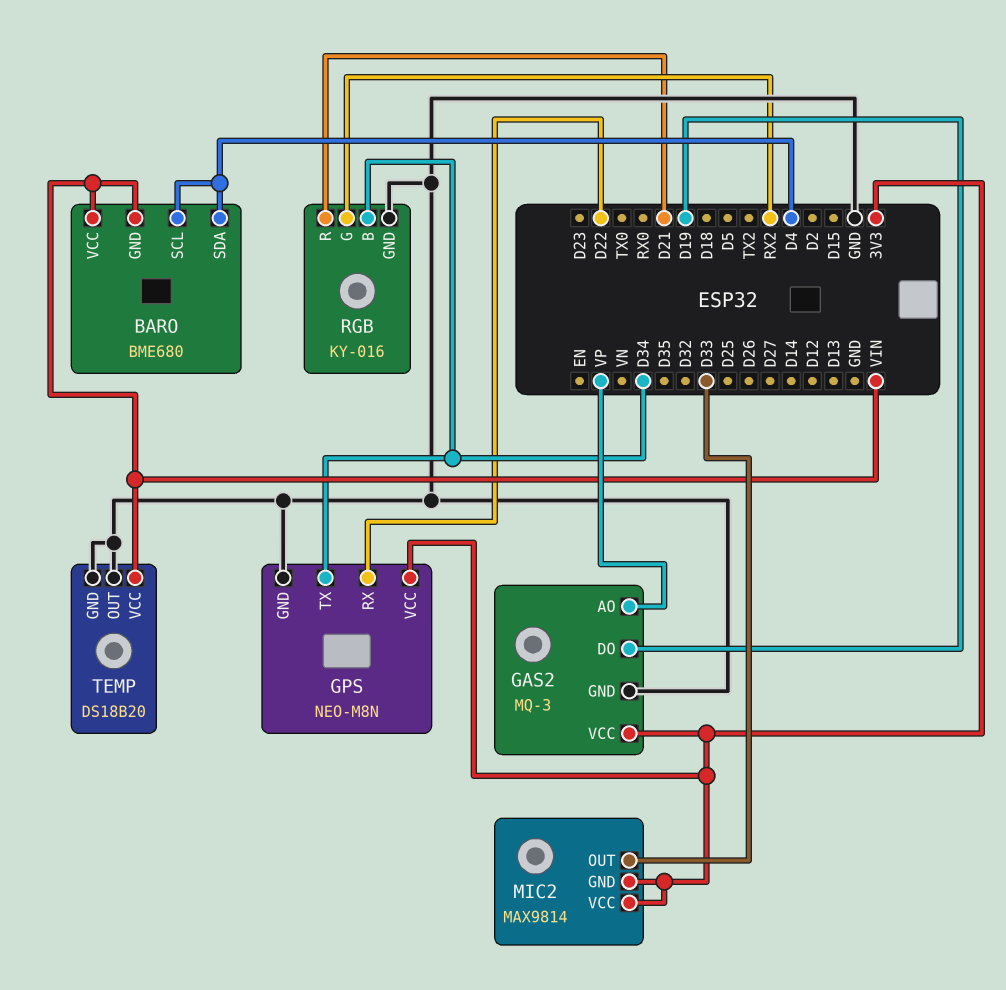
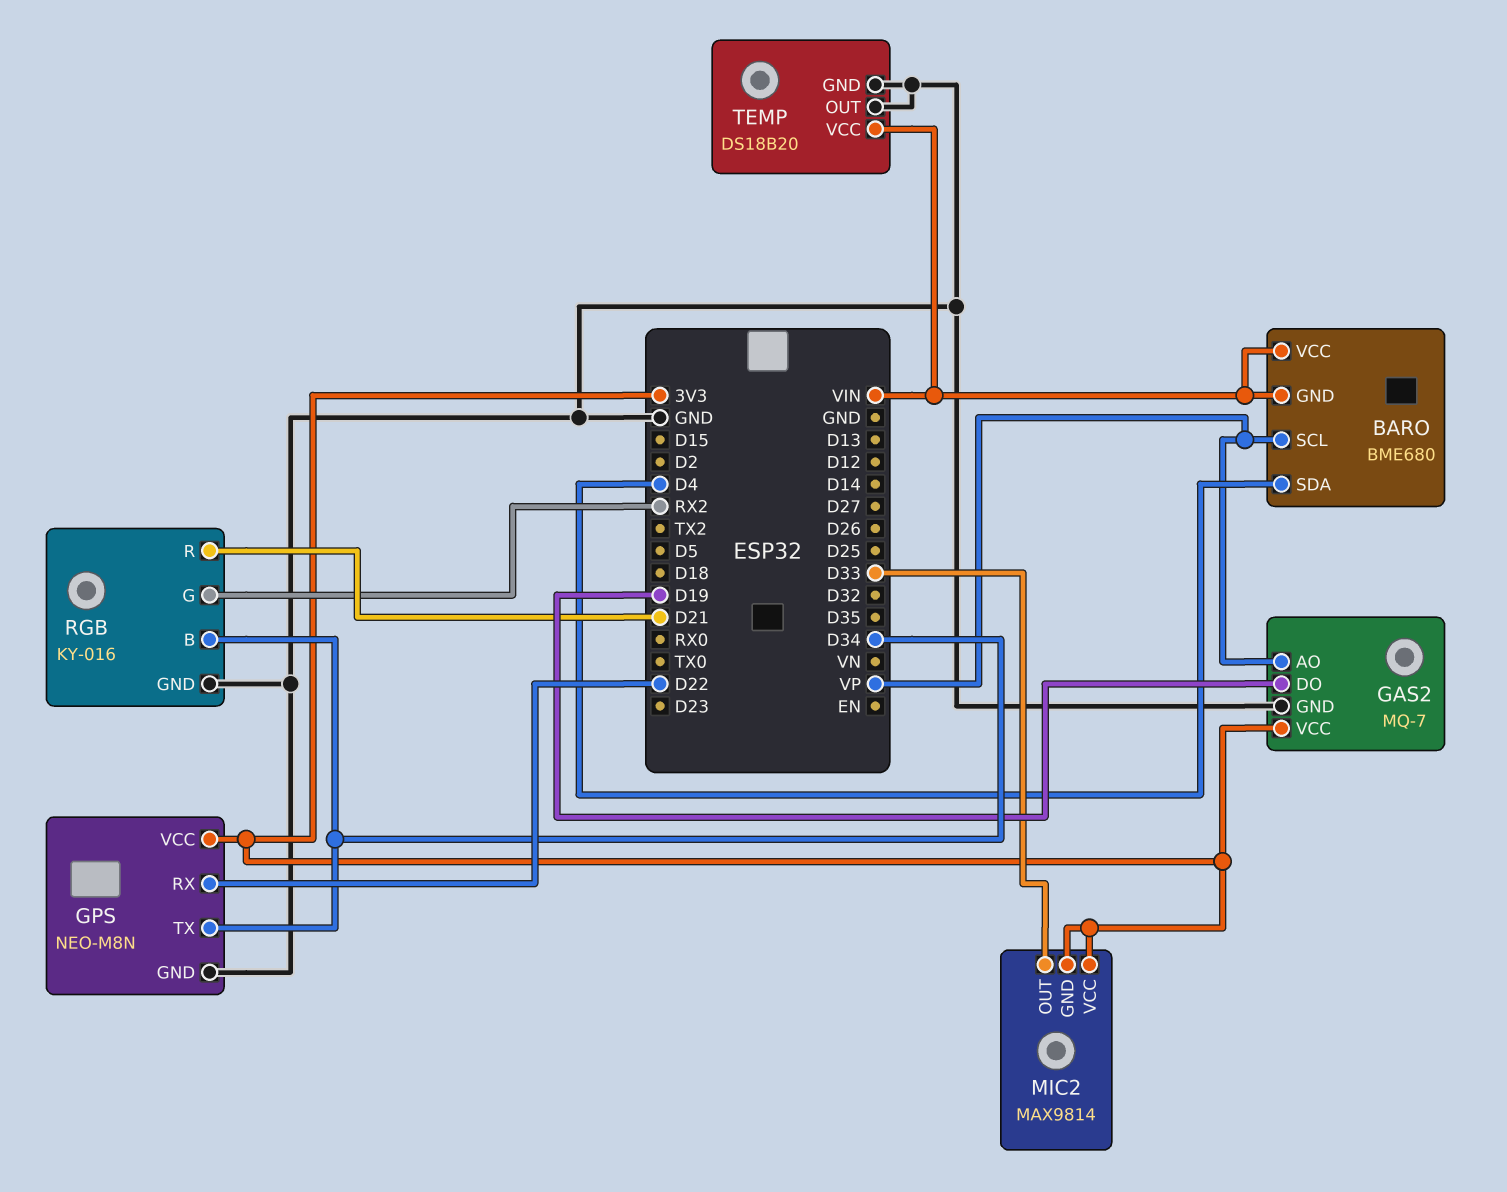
BARO pin SCL: D4 -> VP
GAS2: MQ-3 -> MQ-7

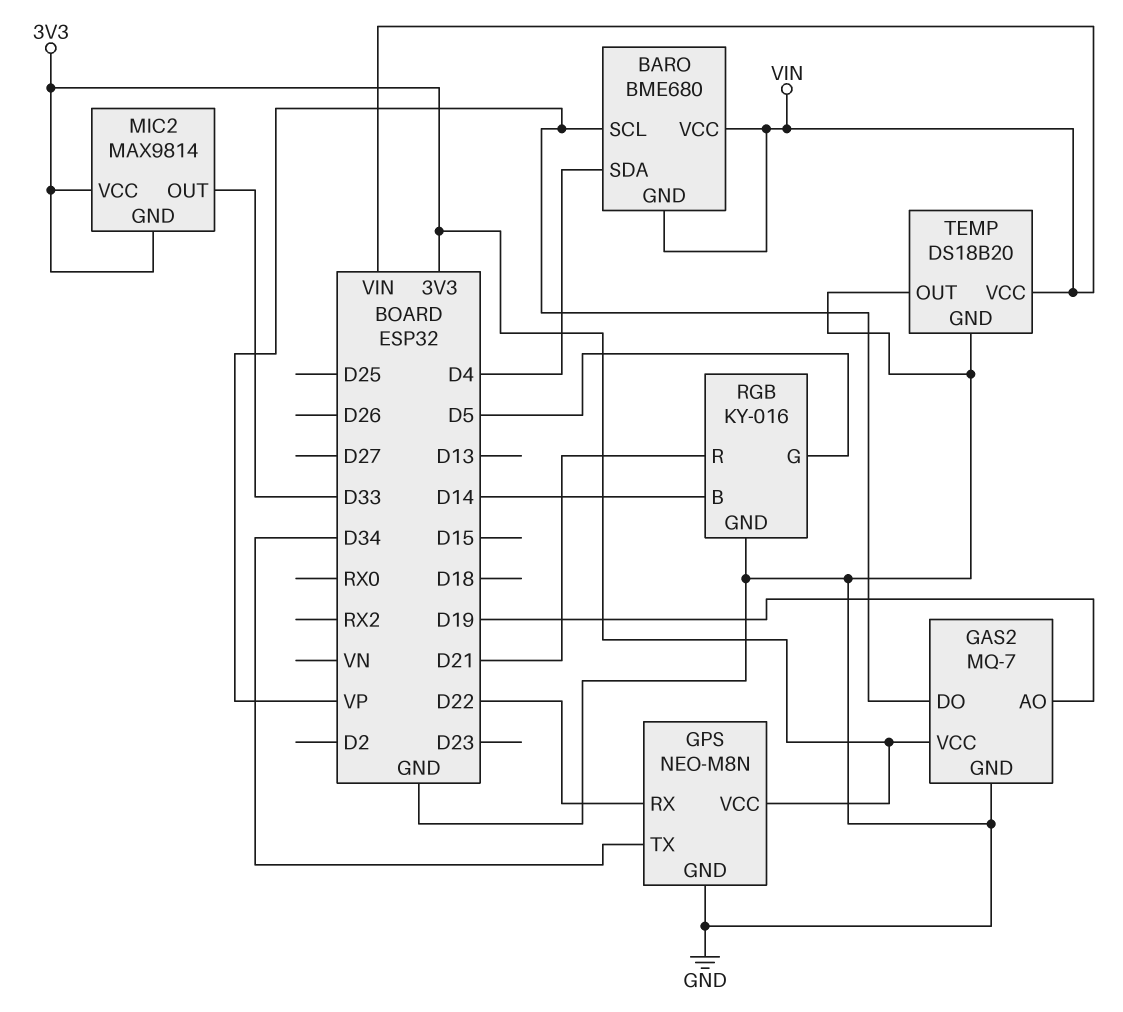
GAS2 pin AO: VP -> D19
GAS2 pin DO: D19 -> VP
RGB pin B: D34 -> D14
RGB pin G: RX2 -> D5

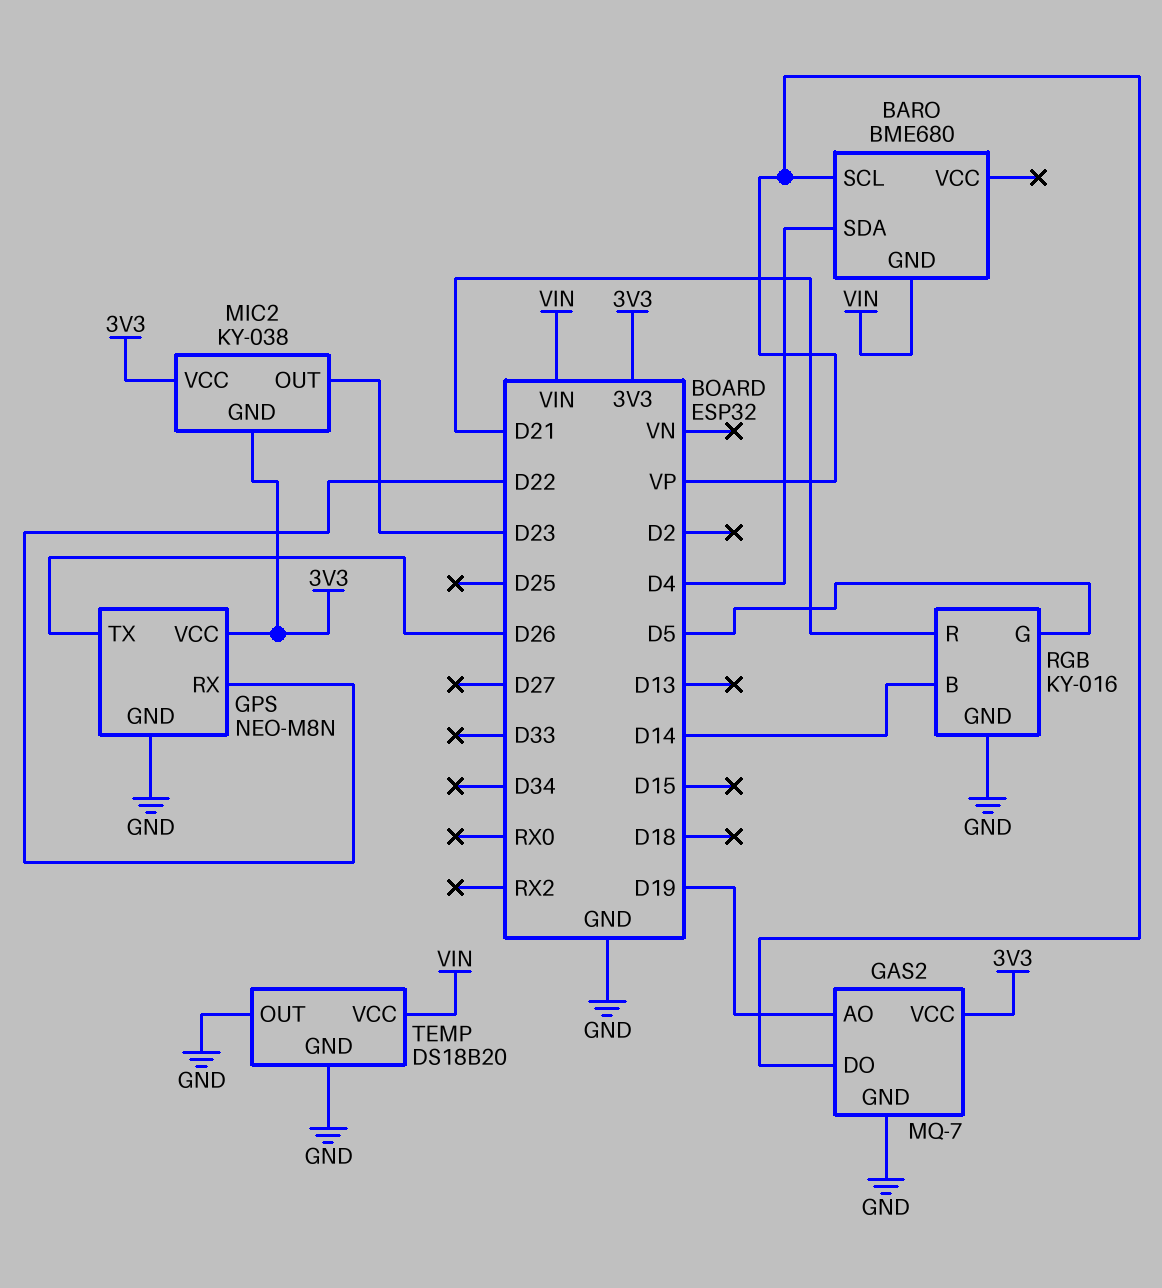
BARO pin VCC: VIN -> none
GPS pin TX: D34 -> D26
MIC2: MAX9814 -> KY-038
MIC2 pin OUT: D33 -> D23

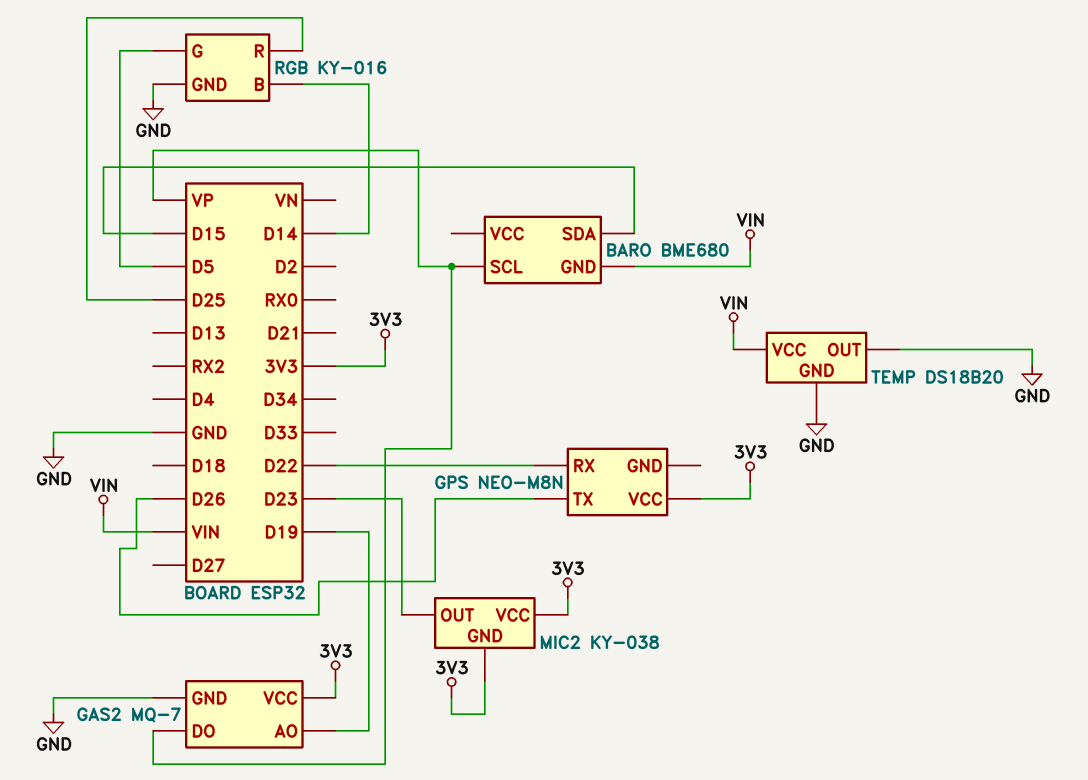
BARO pin SDA: D4 -> D15
GPS pin GND: GND -> none
RGB pin R: D21 -> D25

